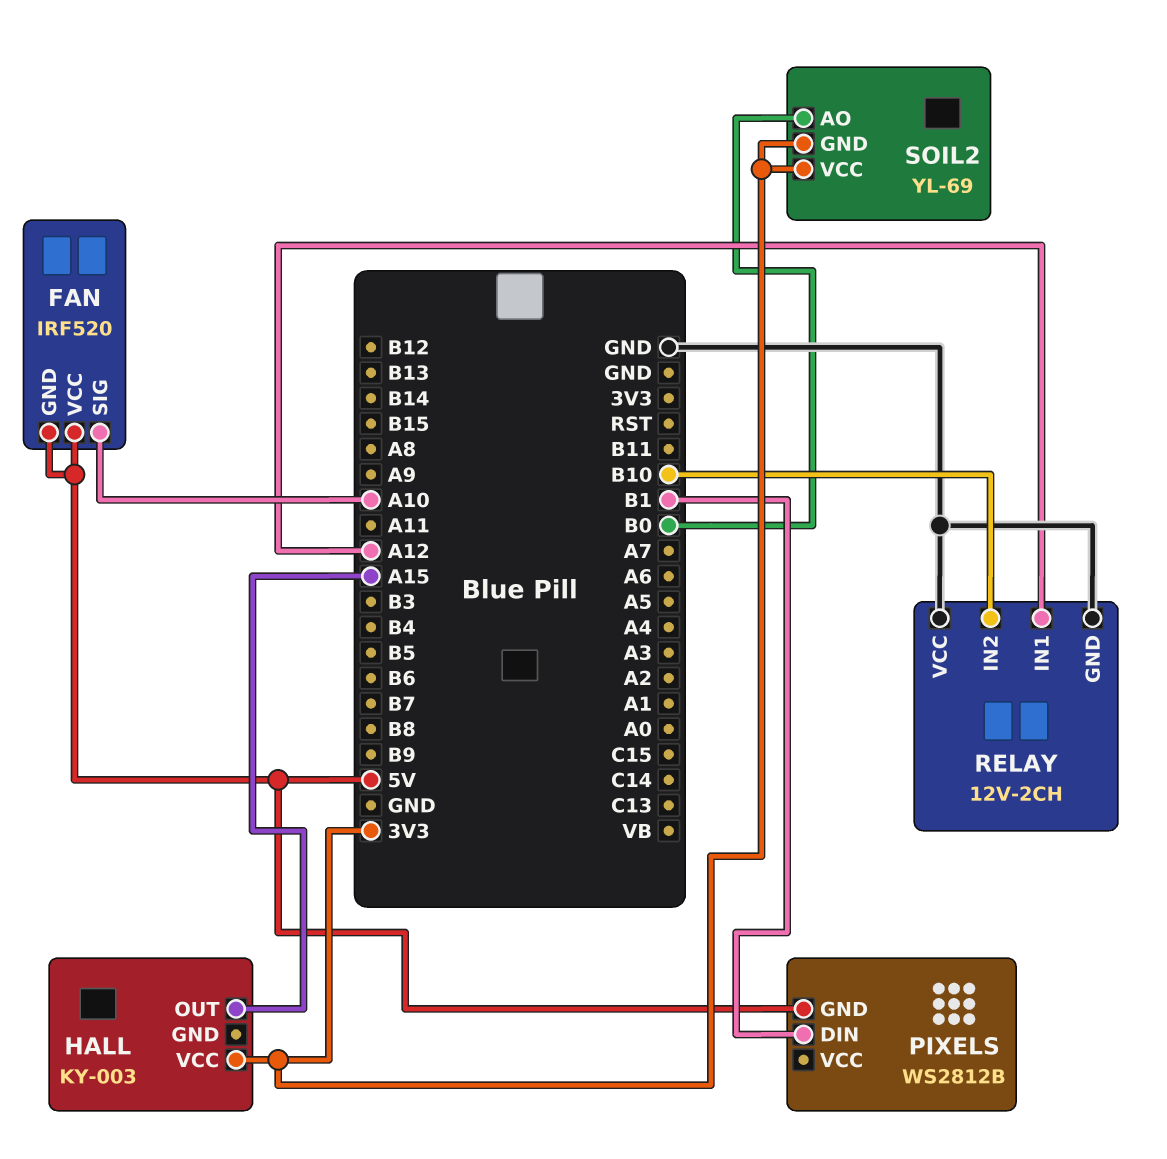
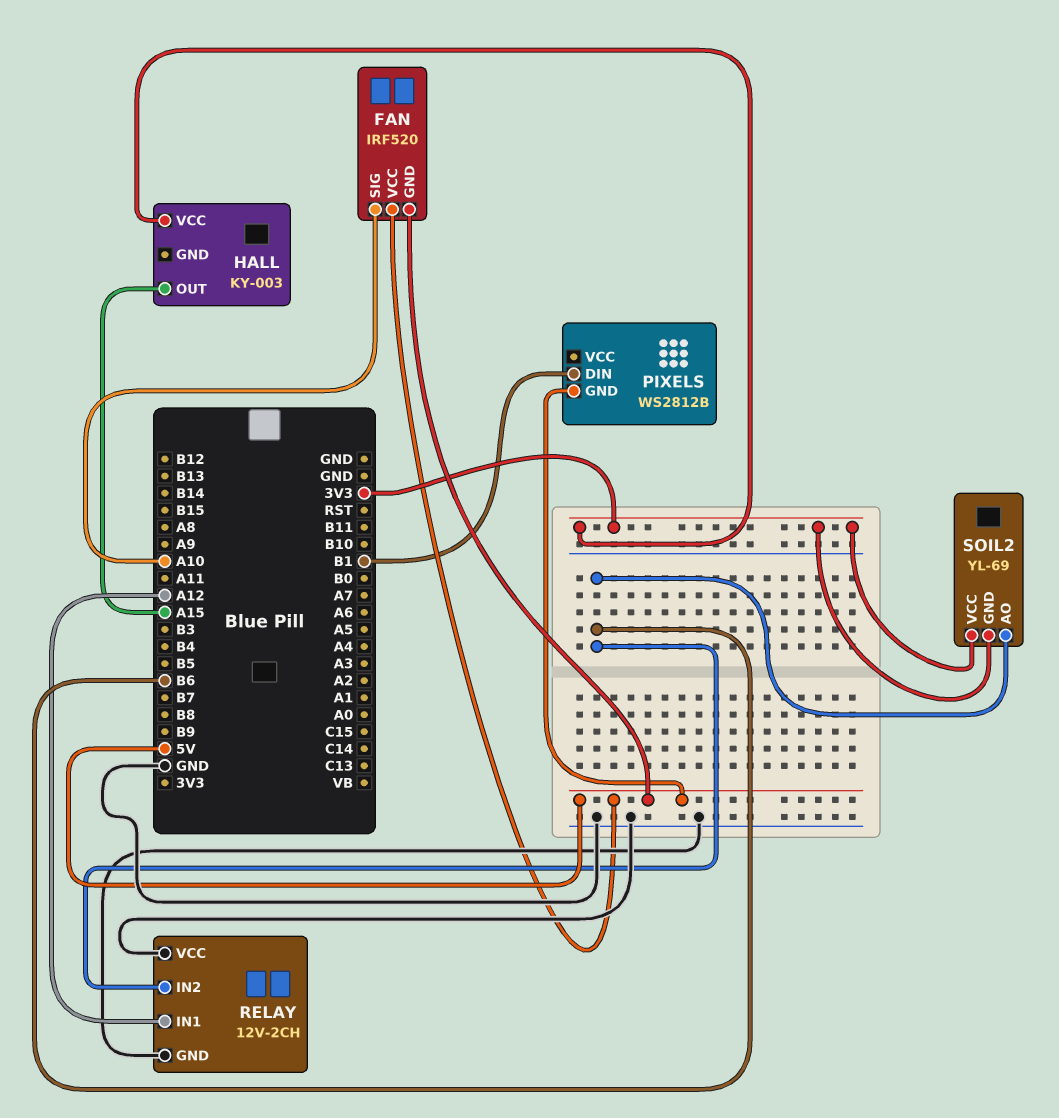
RELAY pin IN2: B10 -> B6
SOIL2 pin AO: B0 -> B6

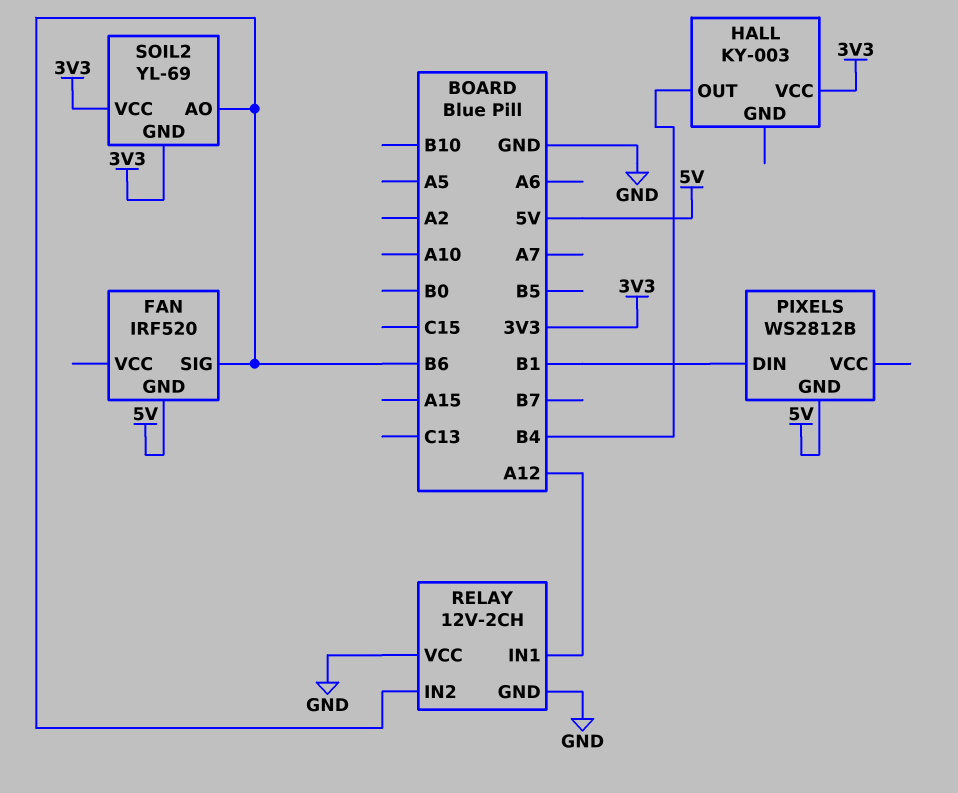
FAN pin SIG: A10 -> B6
FAN pin VCC: 5V -> none
HALL pin OUT: A15 -> B4

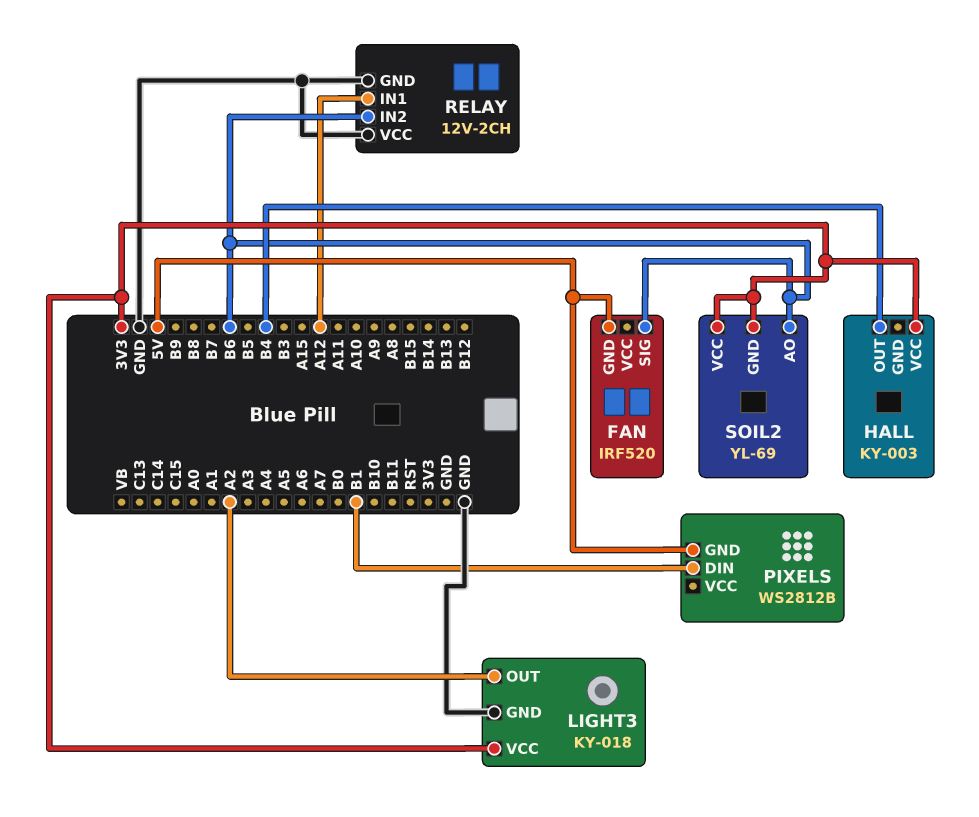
LIGHT3: none -> KY-018
LIGHT3 pin GND: none -> GND
LIGHT3 pin OUT: none -> A2
LIGHT3 pin VCC: none -> 3V3

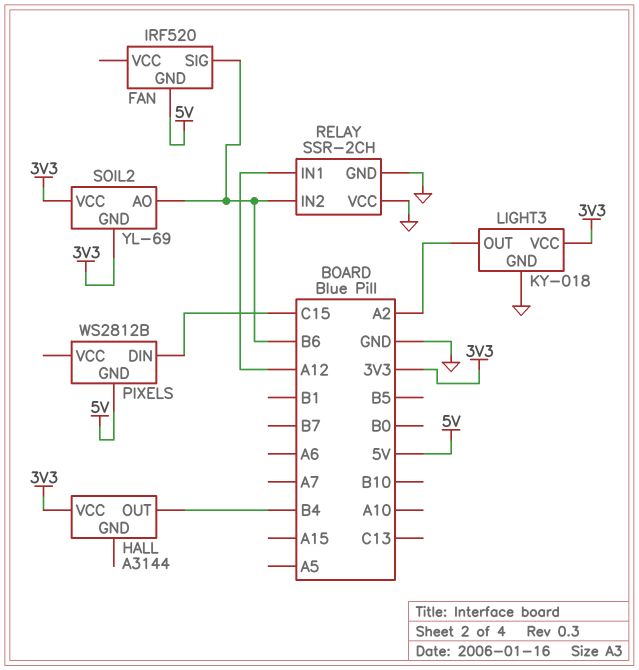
HALL: KY-003 -> A3144
PIXELS pin DIN: B1 -> C15
RELAY: 12V-2CH -> SSR-2CH

